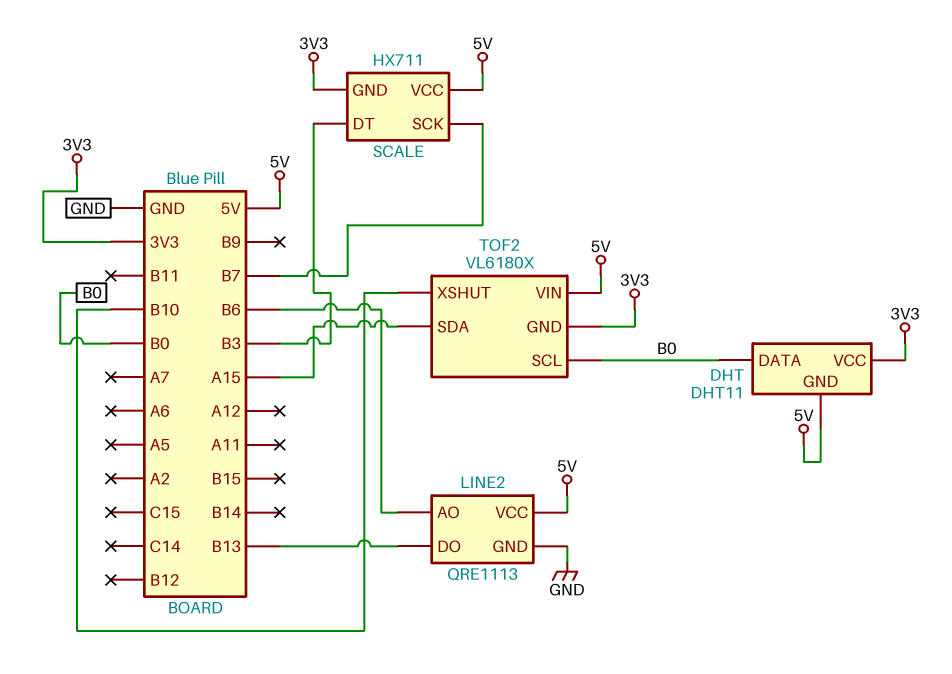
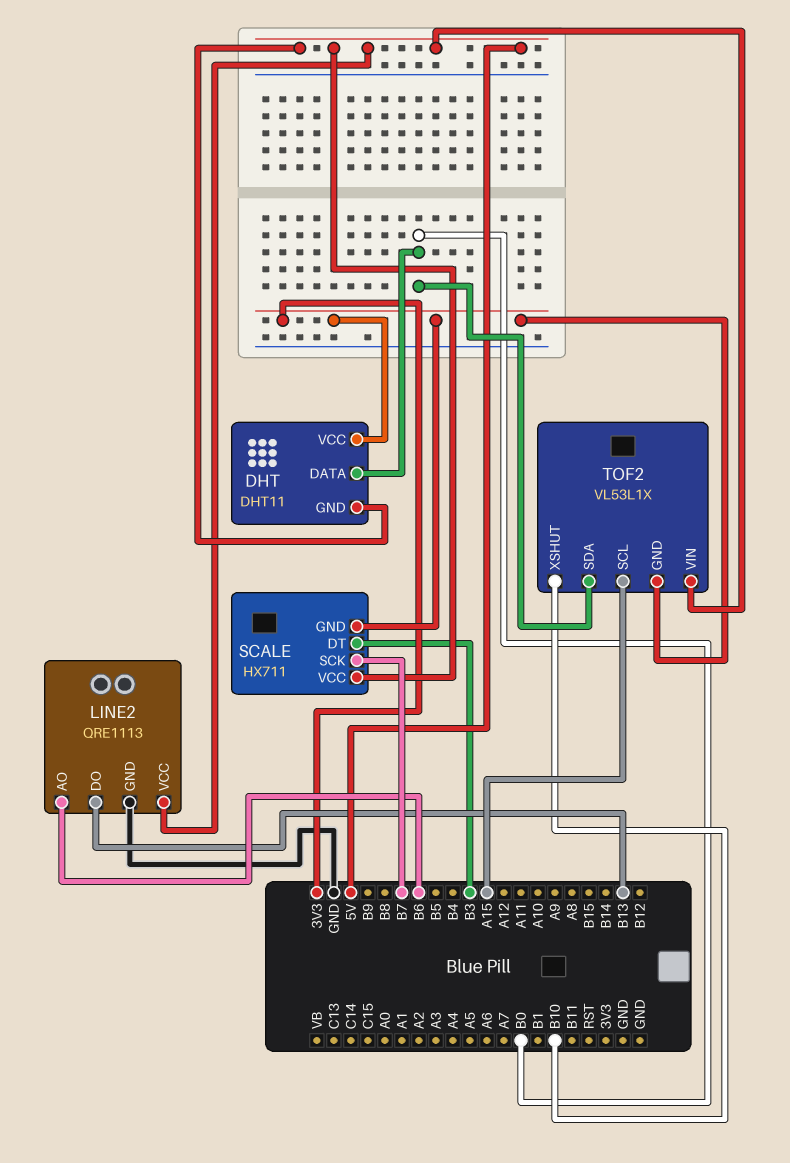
TOF2: VL6180X -> VL53L1X
TOF2 pin SCL: B0 -> A15
TOF2 pin SDA: A15 -> B0

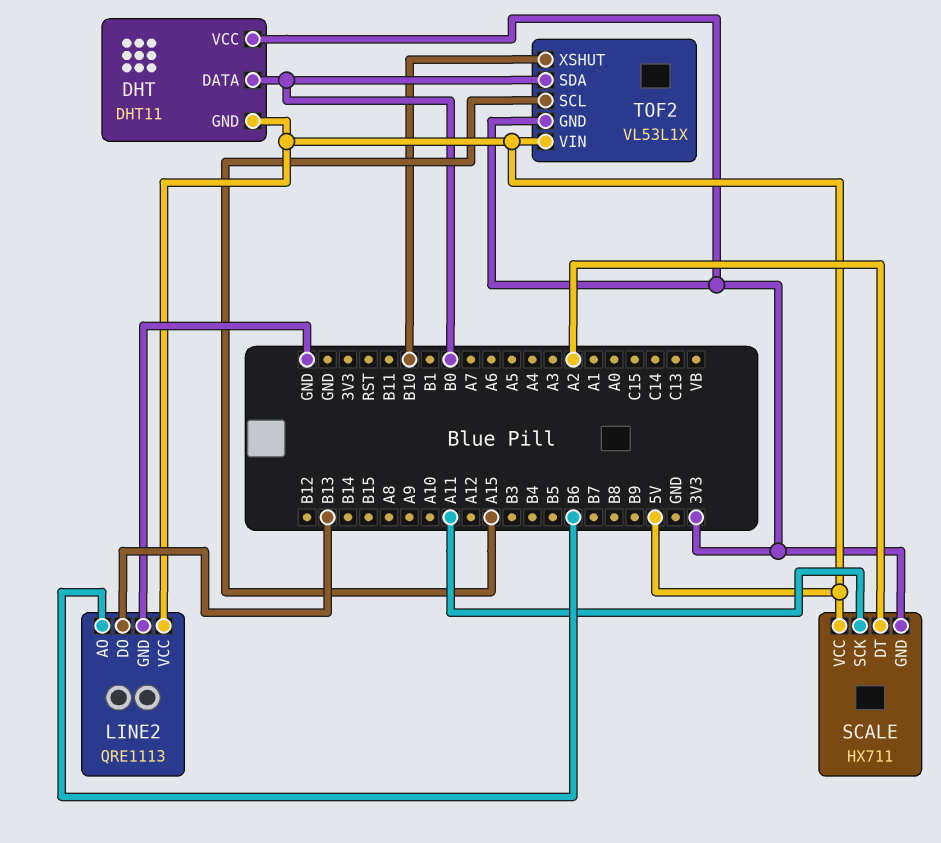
SCALE pin DT: B3 -> A2
SCALE pin SCK: B7 -> A11

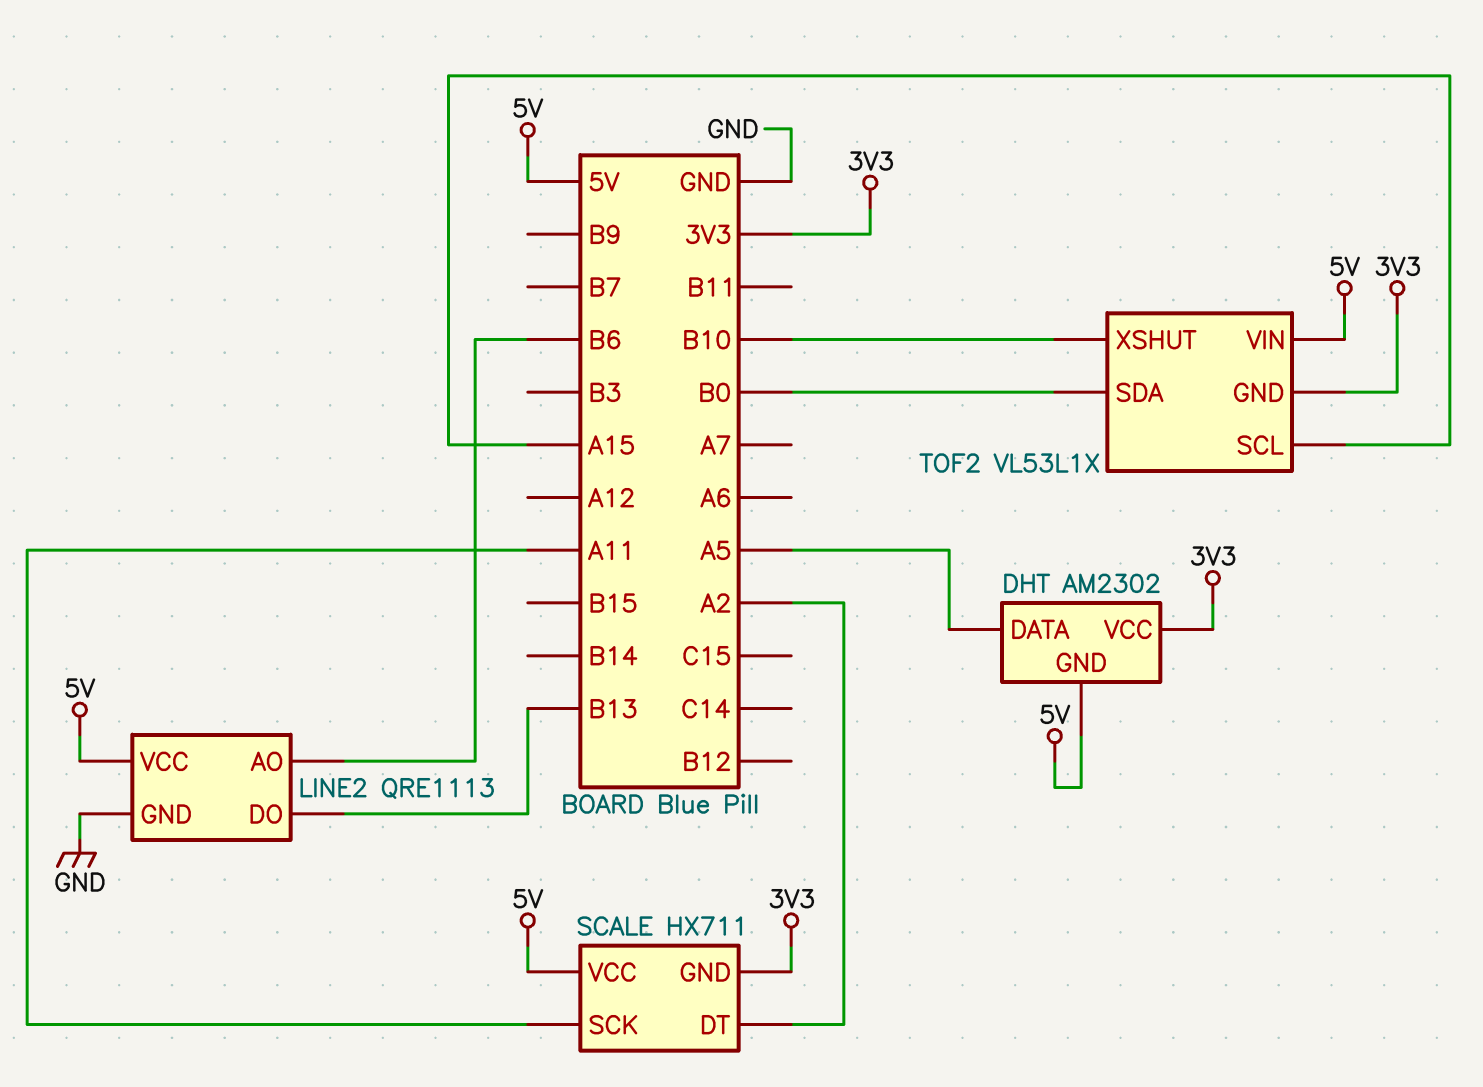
DHT: DHT11 -> AM2302
DHT pin DATA: B0 -> A5

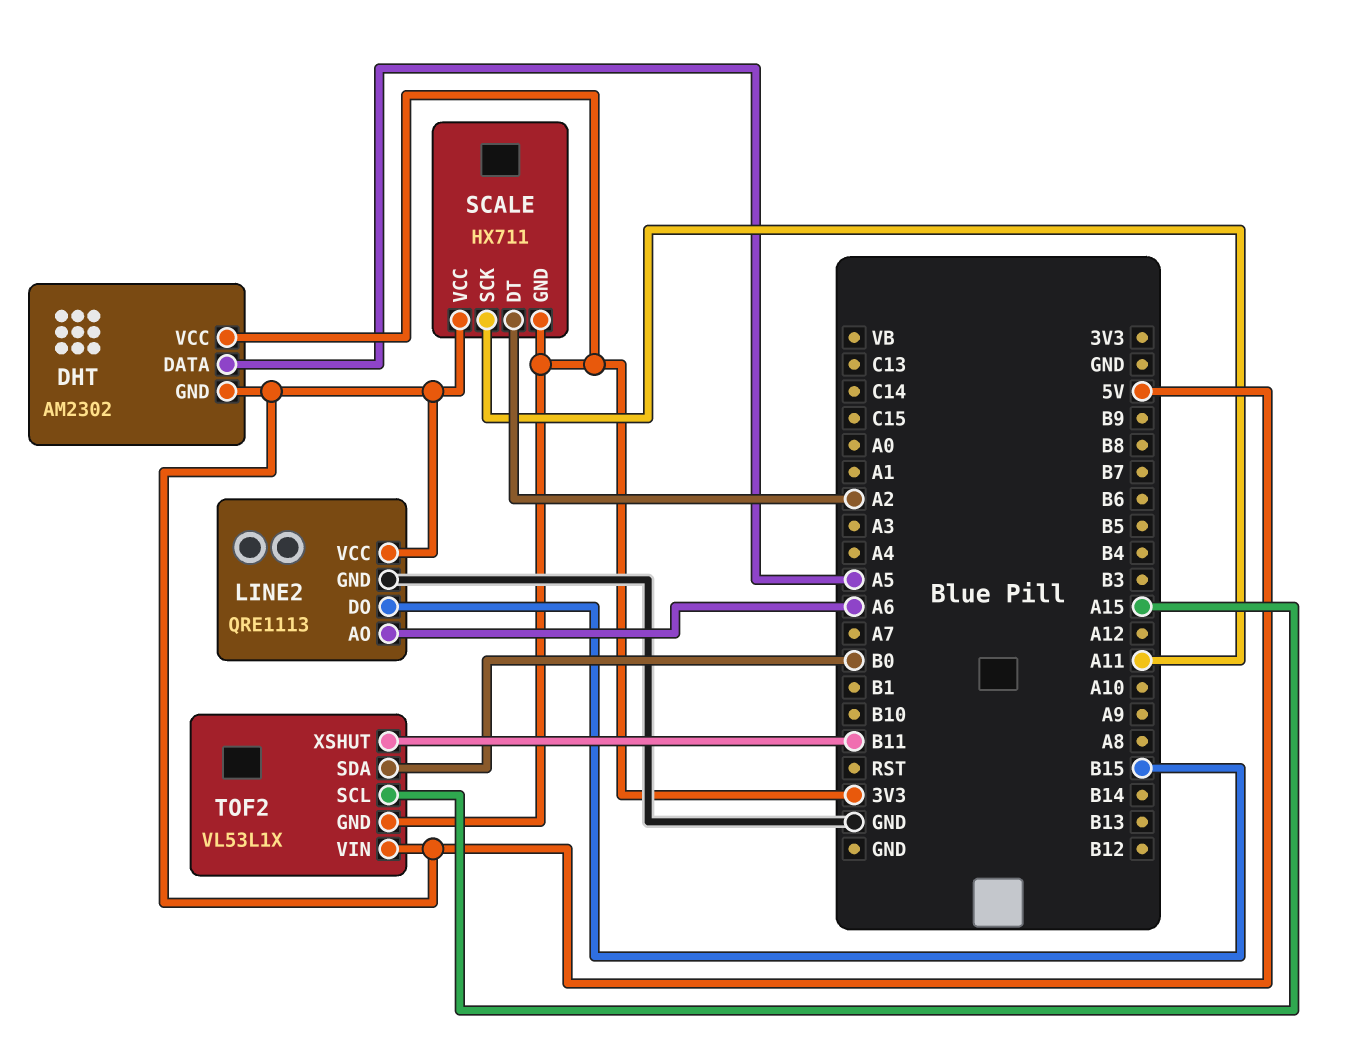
LINE2 pin AO: B6 -> A6
LINE2 pin DO: B13 -> B15
TOF2 pin XSHUT: B10 -> B11

